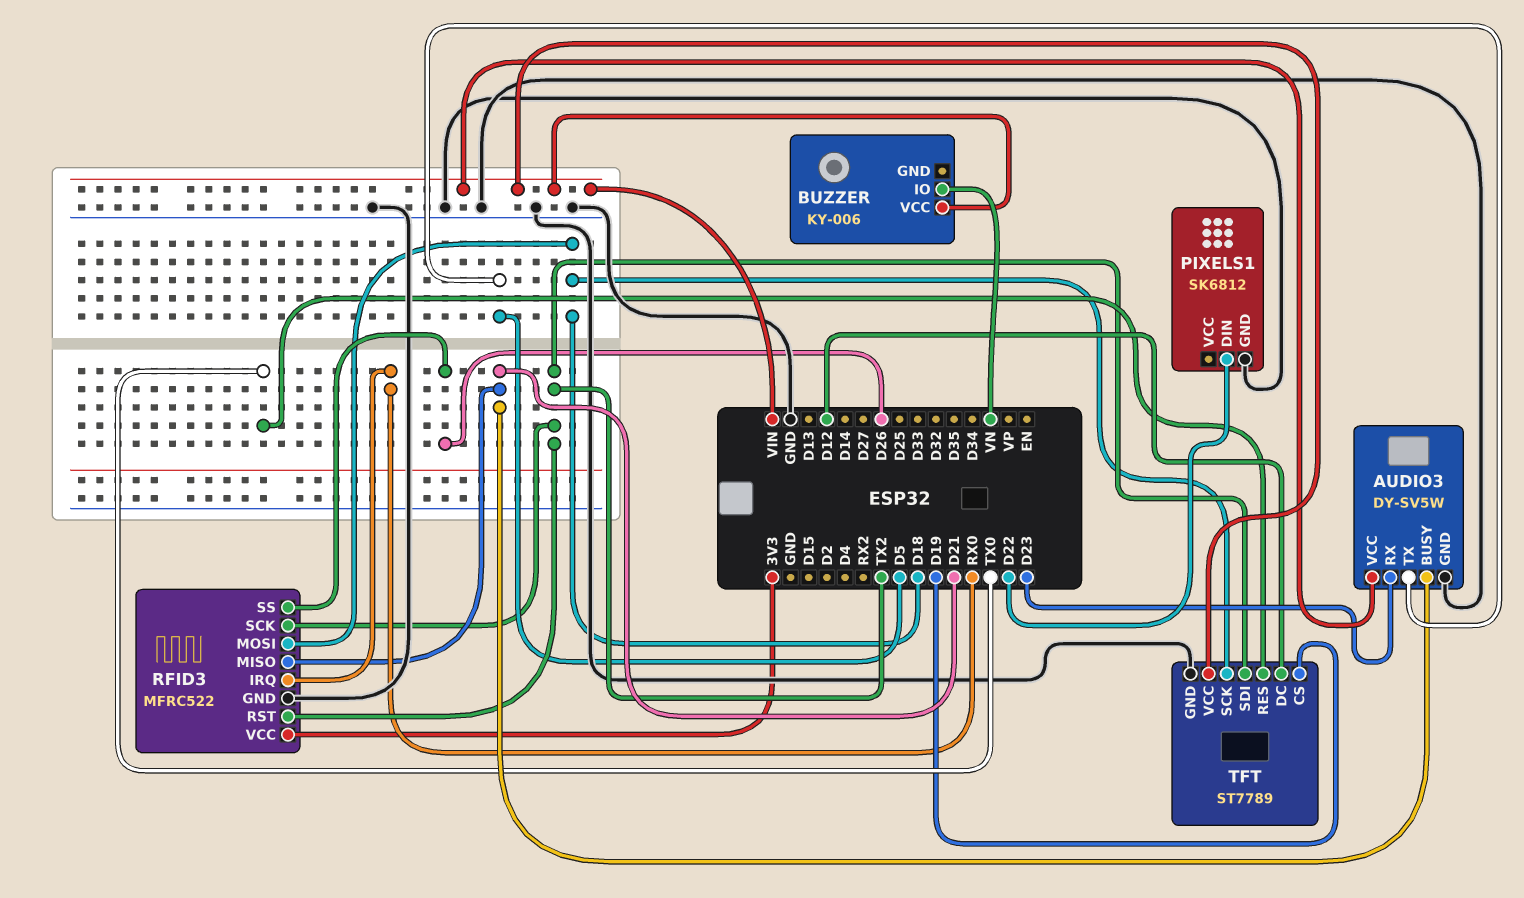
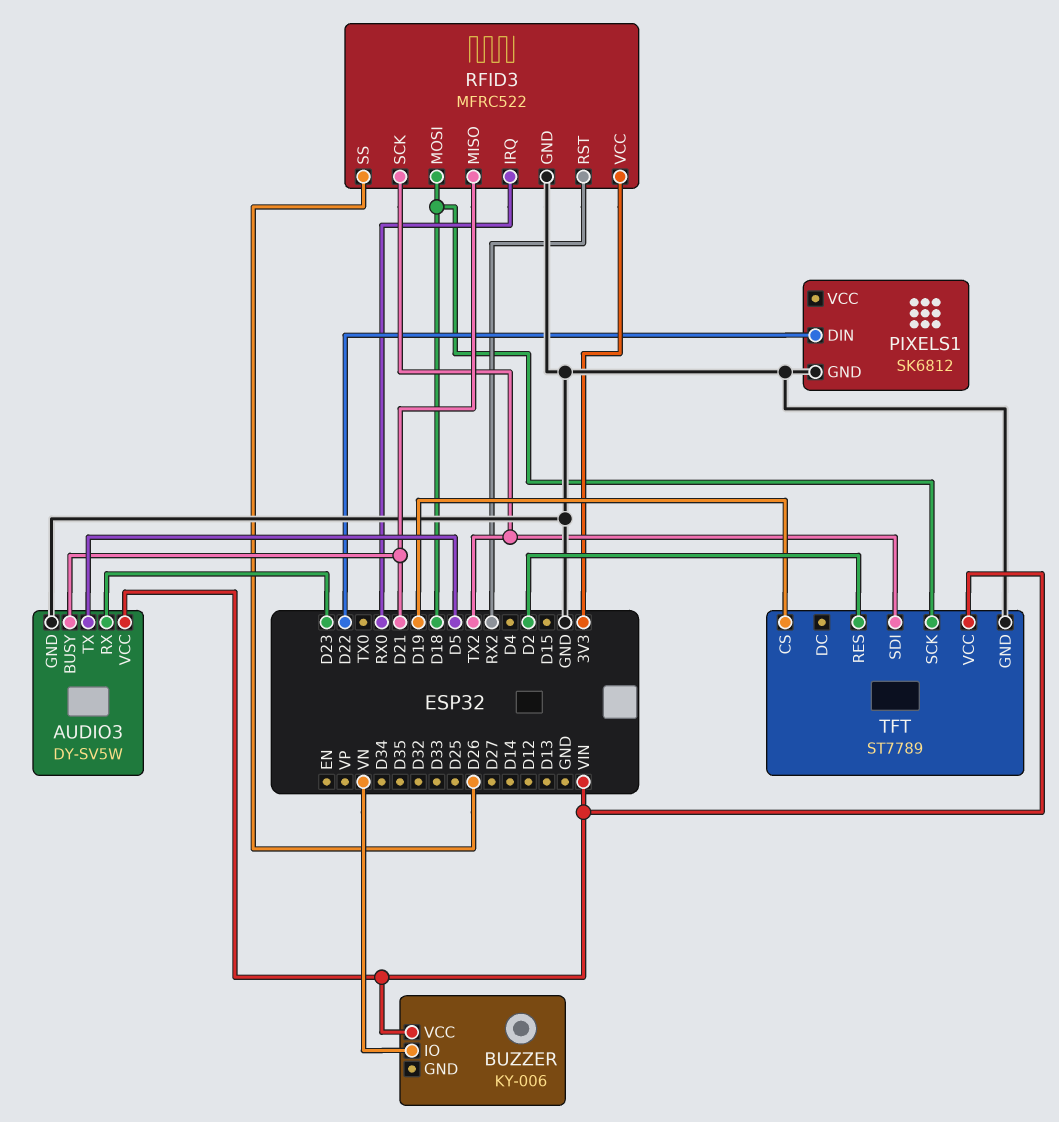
RFID3 pin RST: TX2 -> RX2
TFT pin DC: D12 -> none
TFT pin RES: TX0 -> D2

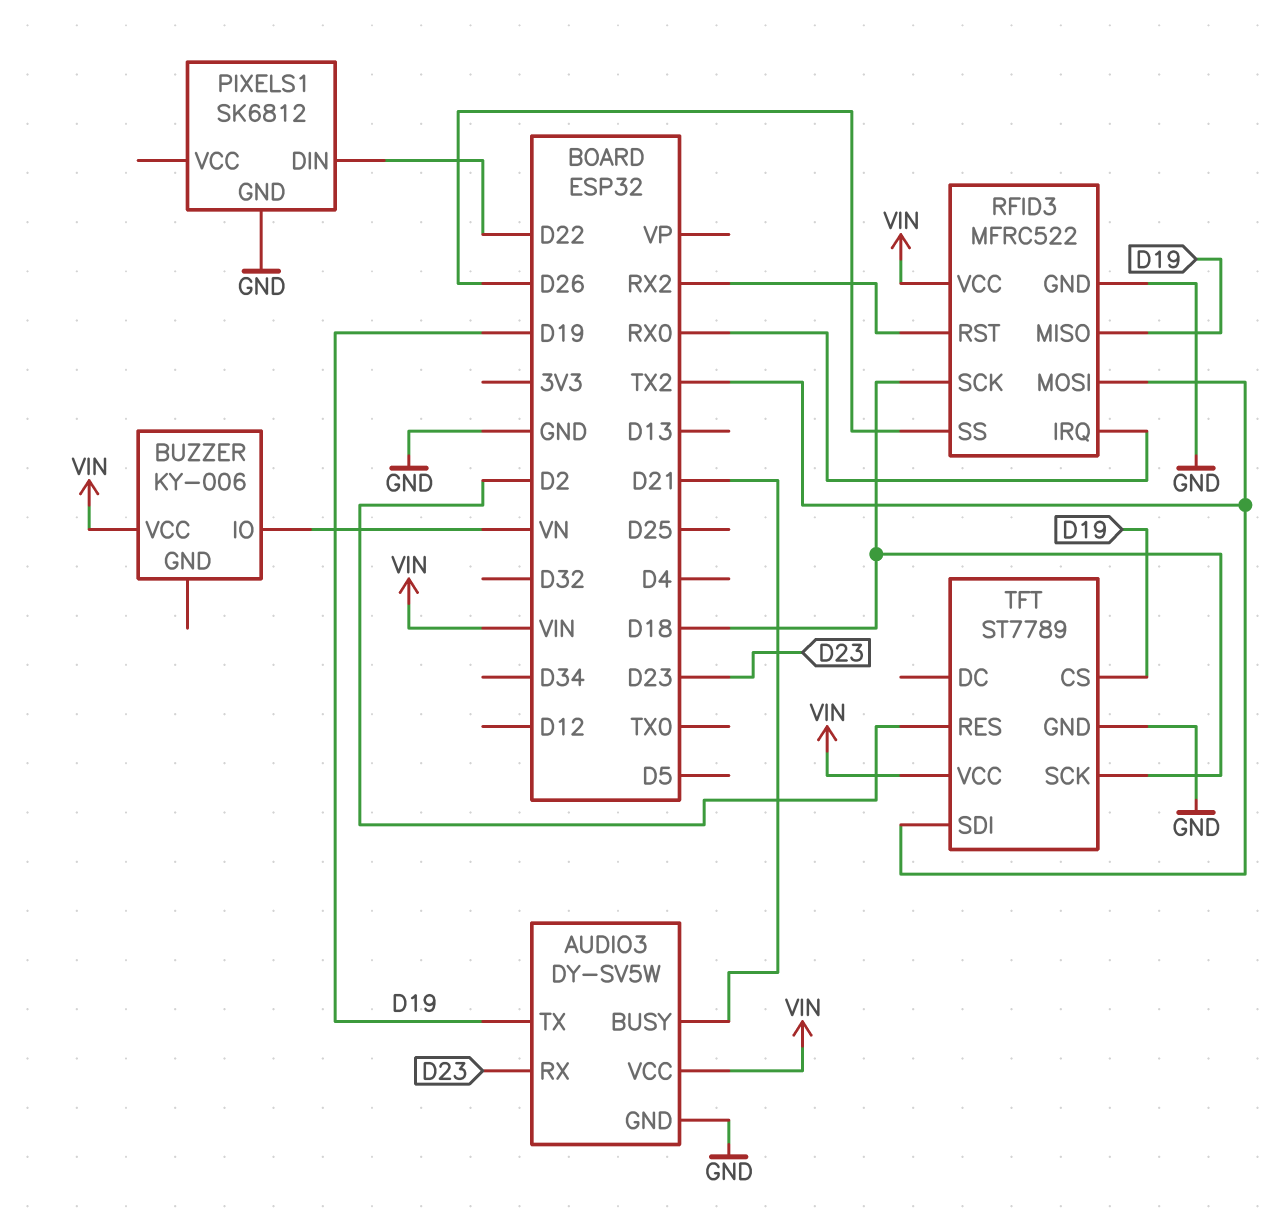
AUDIO3 pin TX: D5 -> D19
RFID3 pin MISO: D21 -> D19
RFID3 pin MOSI: D18 -> TX2
RFID3 pin SCK: TX2 -> D18
RFID3 pin VCC: 3V3 -> VIN

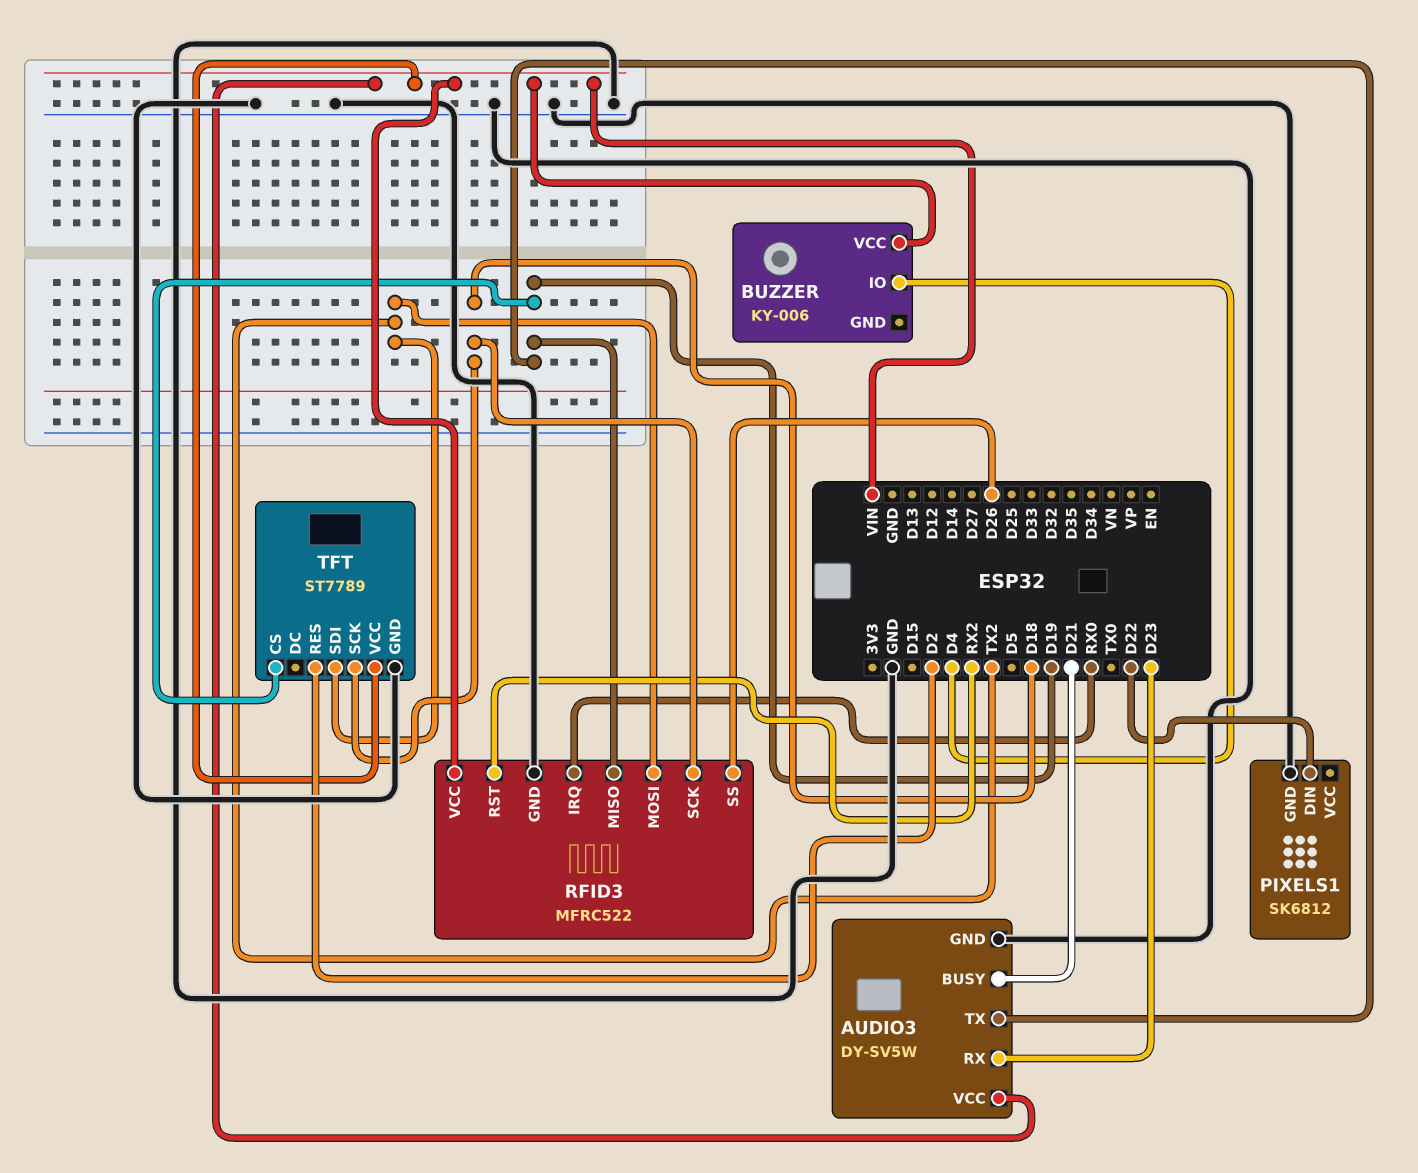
BUZZER pin IO: VN -> D4

